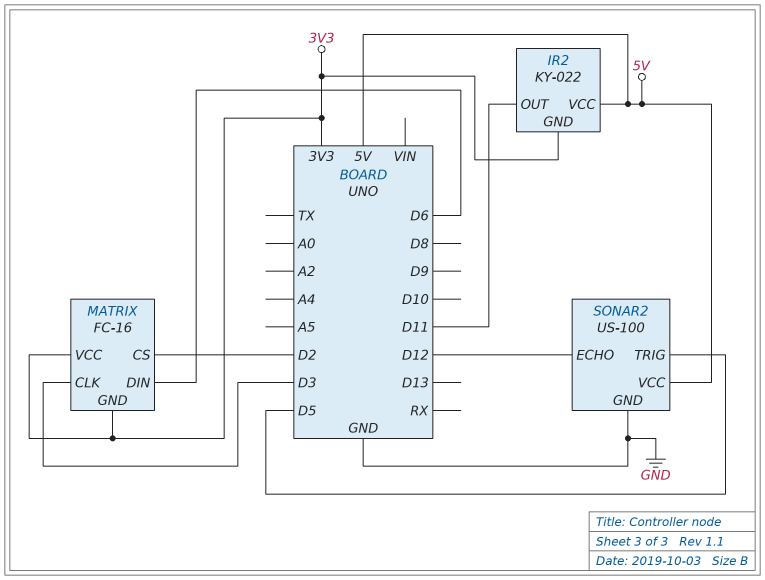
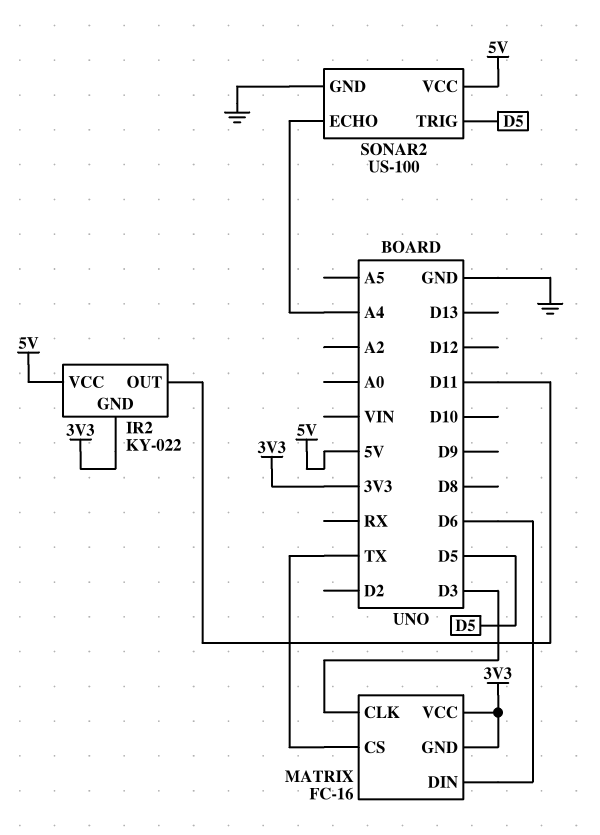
MATRIX pin CS: D2 -> TX
SONAR2 pin ECHO: D12 -> A4

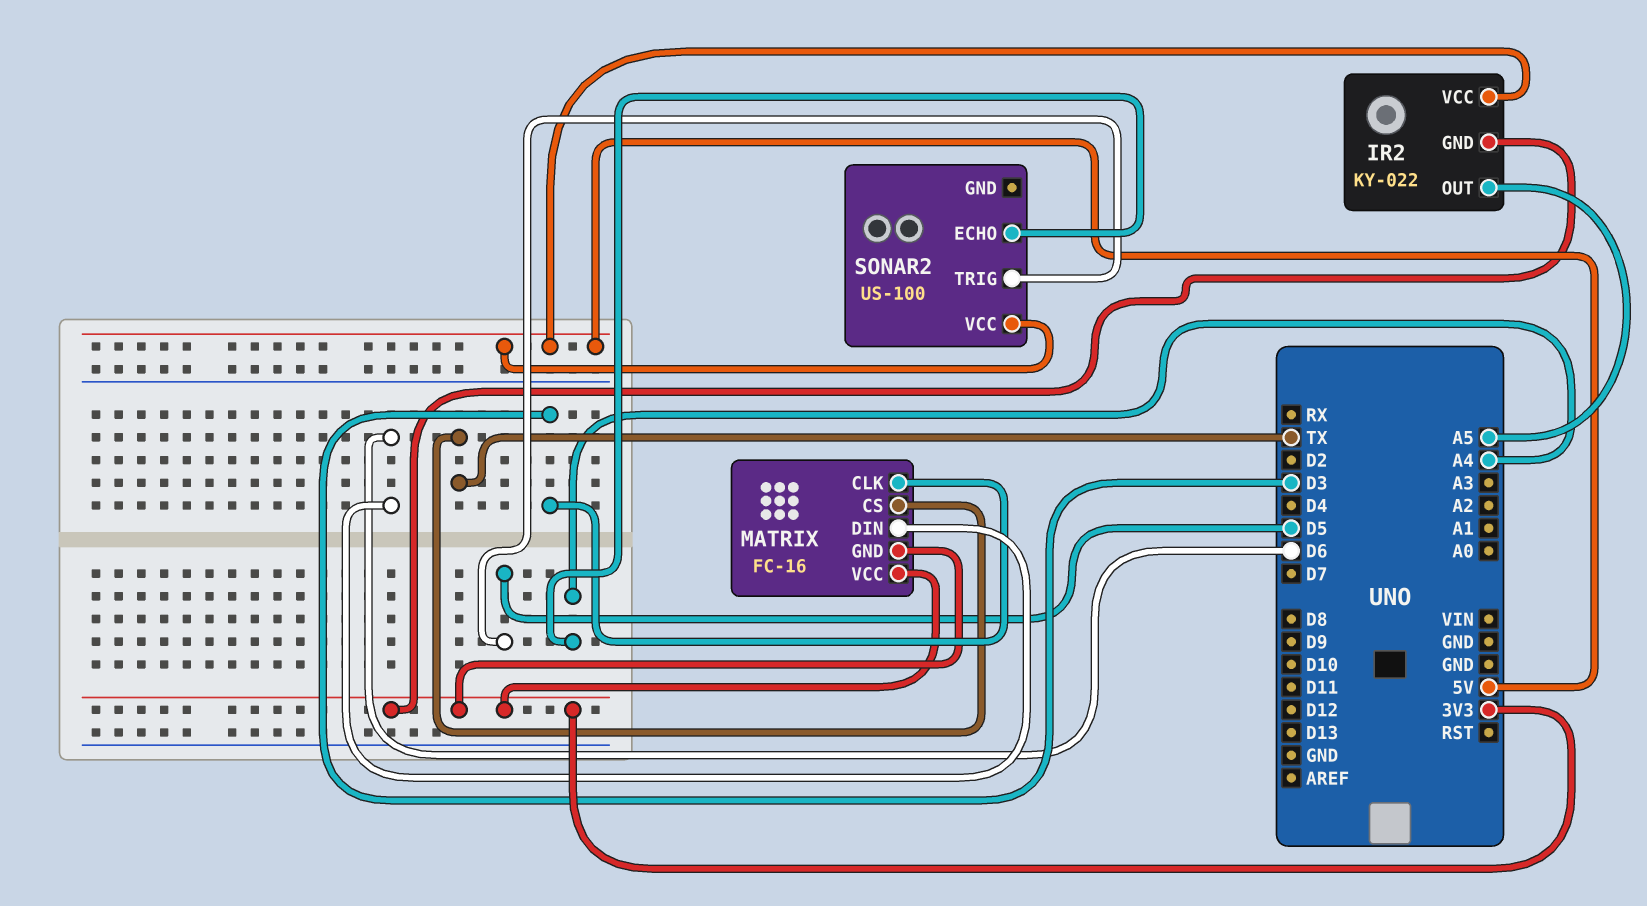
IR2 pin OUT: D11 -> A5
SONAR2 pin GND: GND -> none

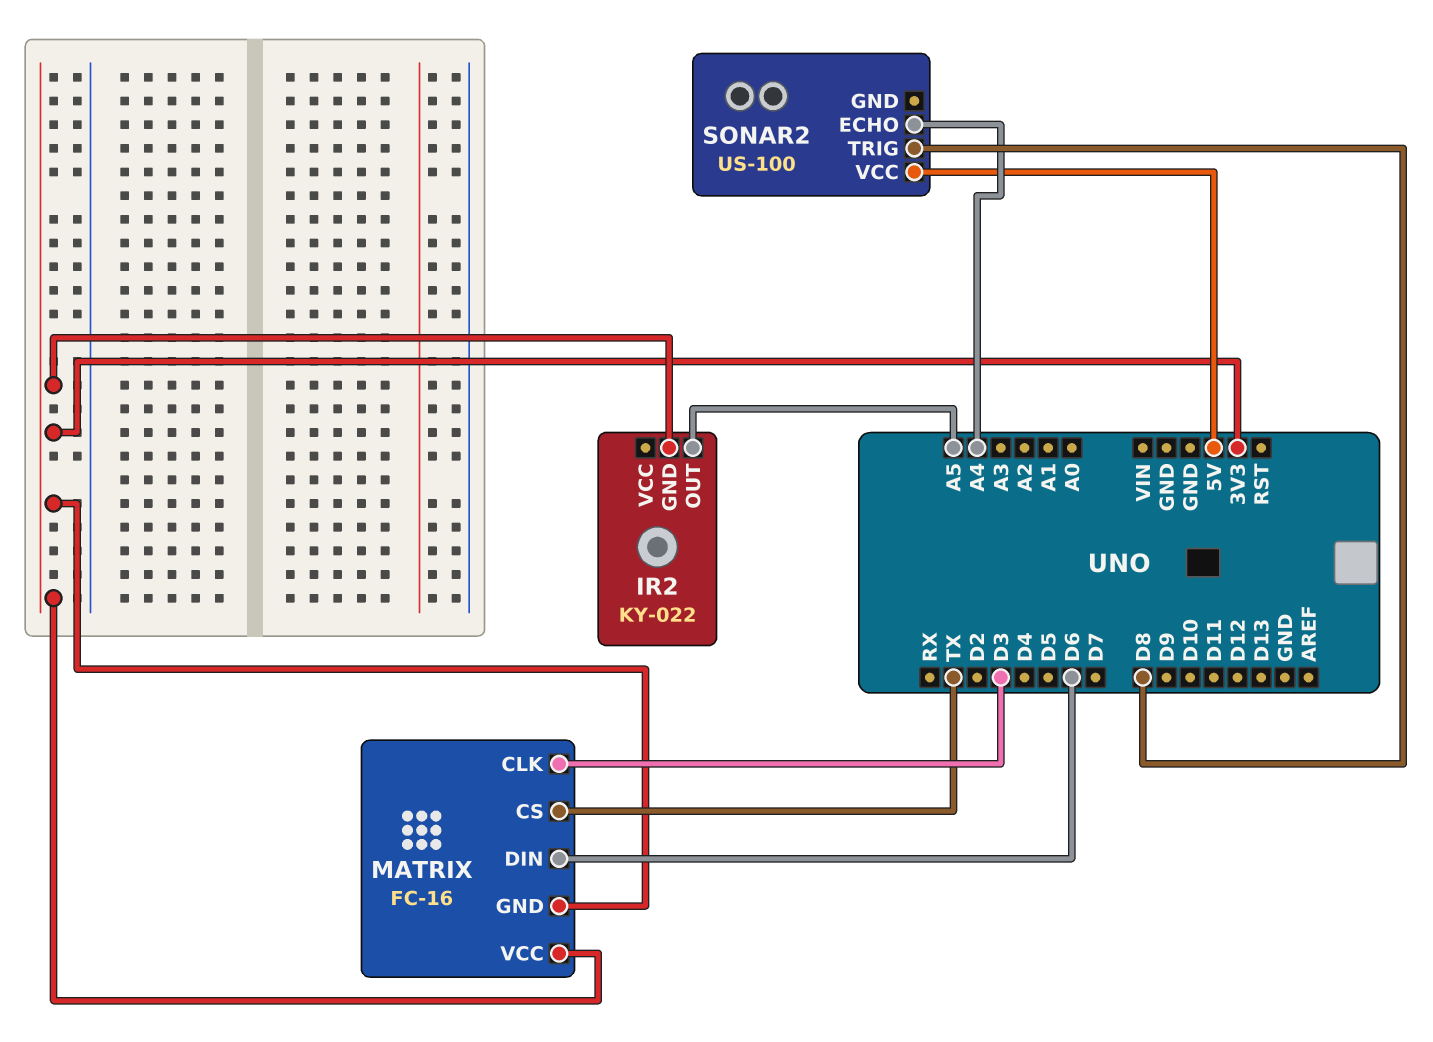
IR2 pin VCC: 5V -> none
SONAR2 pin TRIG: D5 -> D8

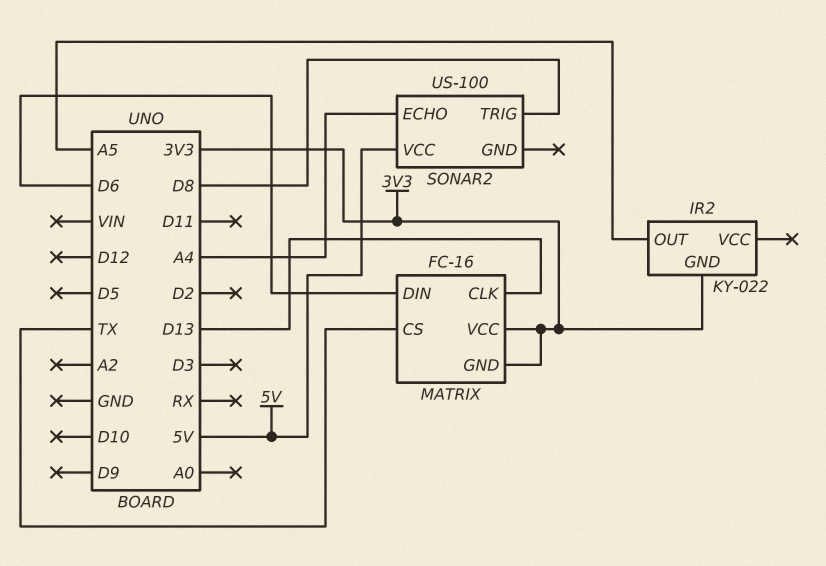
MATRIX pin CLK: D3 -> D13

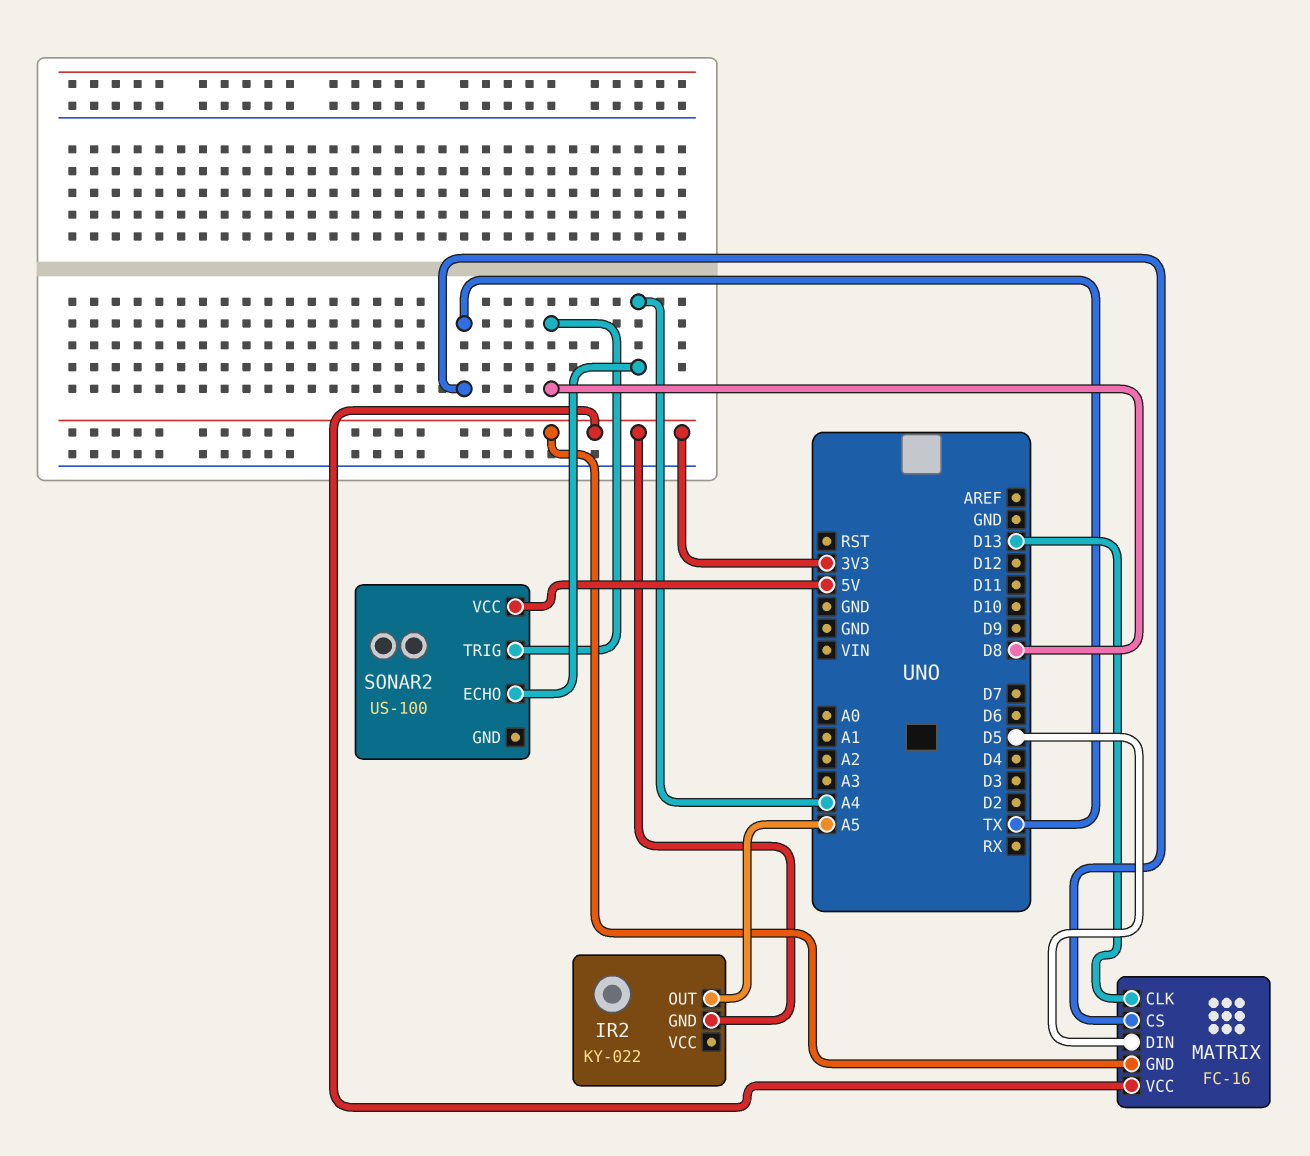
MATRIX pin DIN: D6 -> D5

